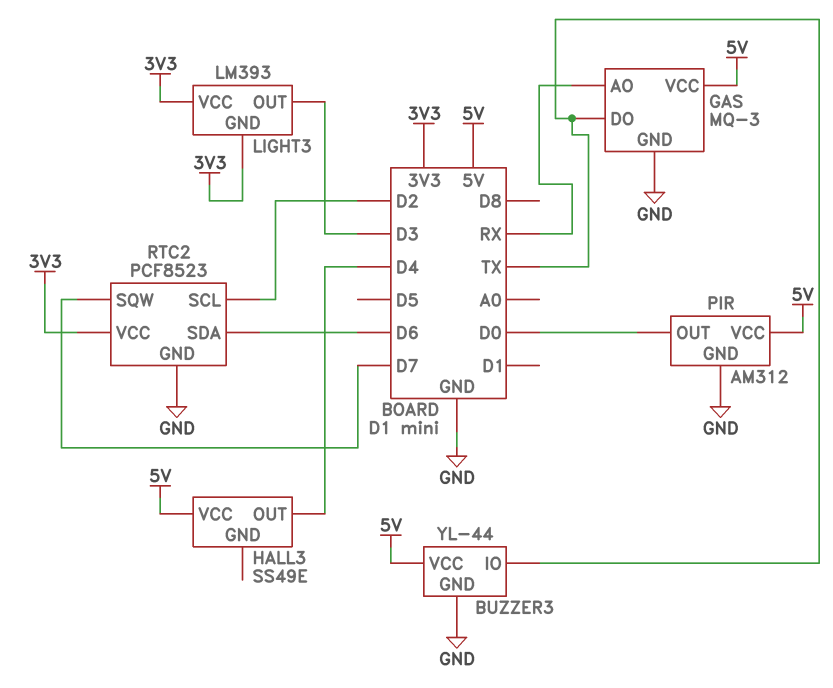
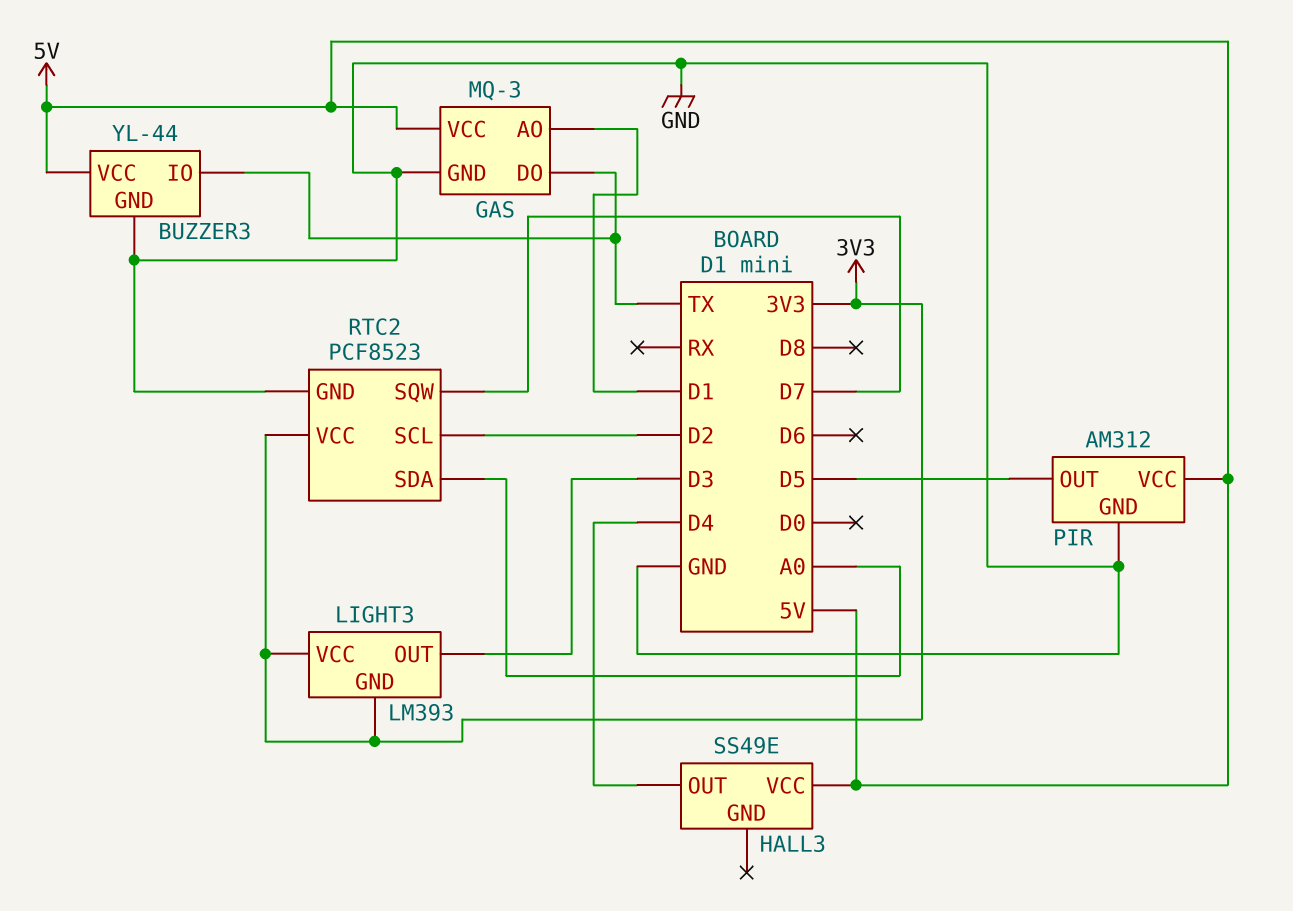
GAS pin AO: RX -> D1
PIR pin OUT: D0 -> D5
RTC2 pin SDA: D6 -> A0

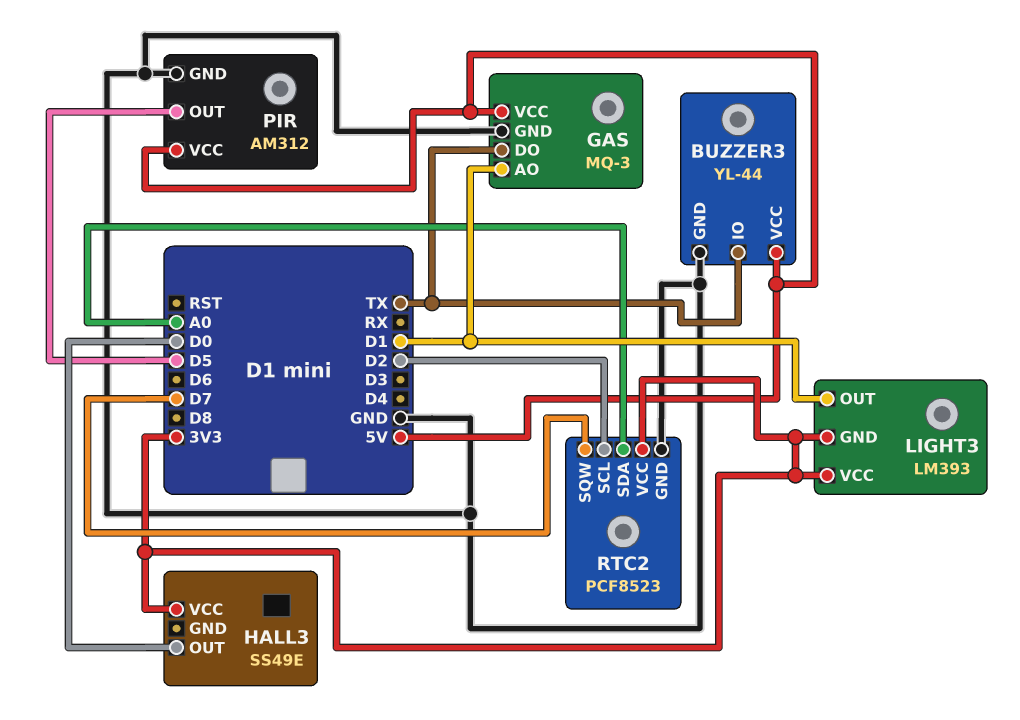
HALL3 pin OUT: D4 -> D0
HALL3 pin VCC: 5V -> 3V3
LIGHT3 pin OUT: D3 -> D1

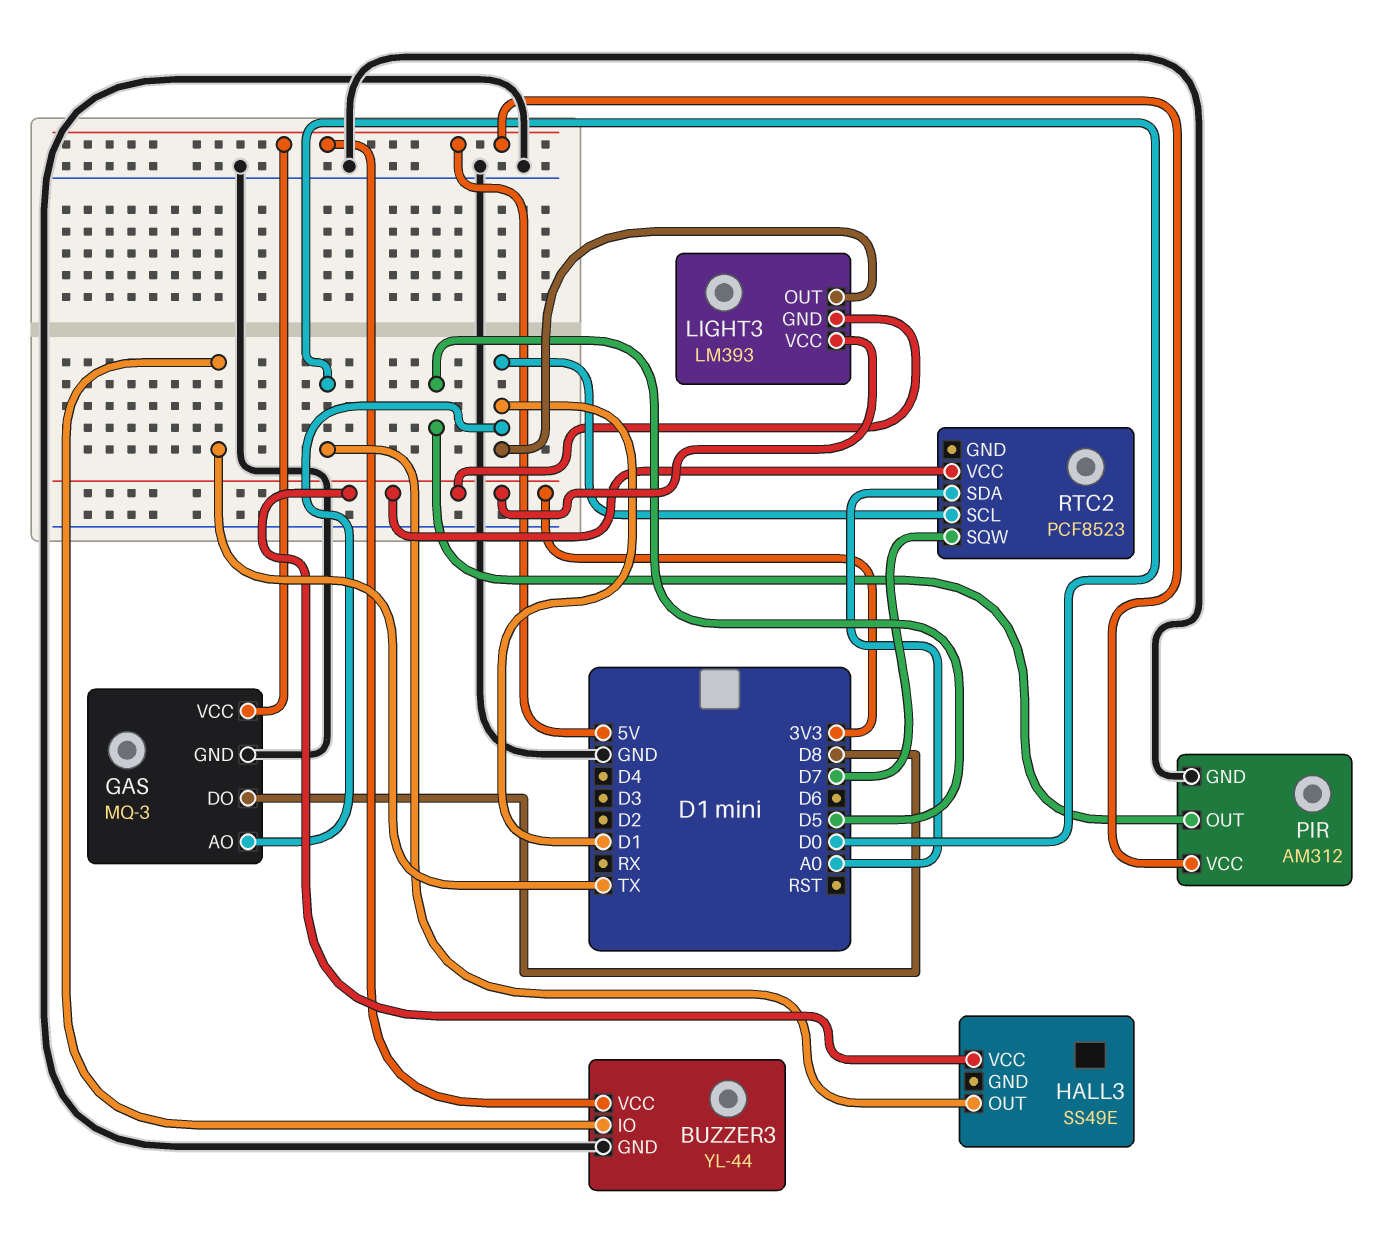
GAS pin DO: TX -> D8
RTC2 pin GND: GND -> none
RTC2 pin SCL: D2 -> D1

